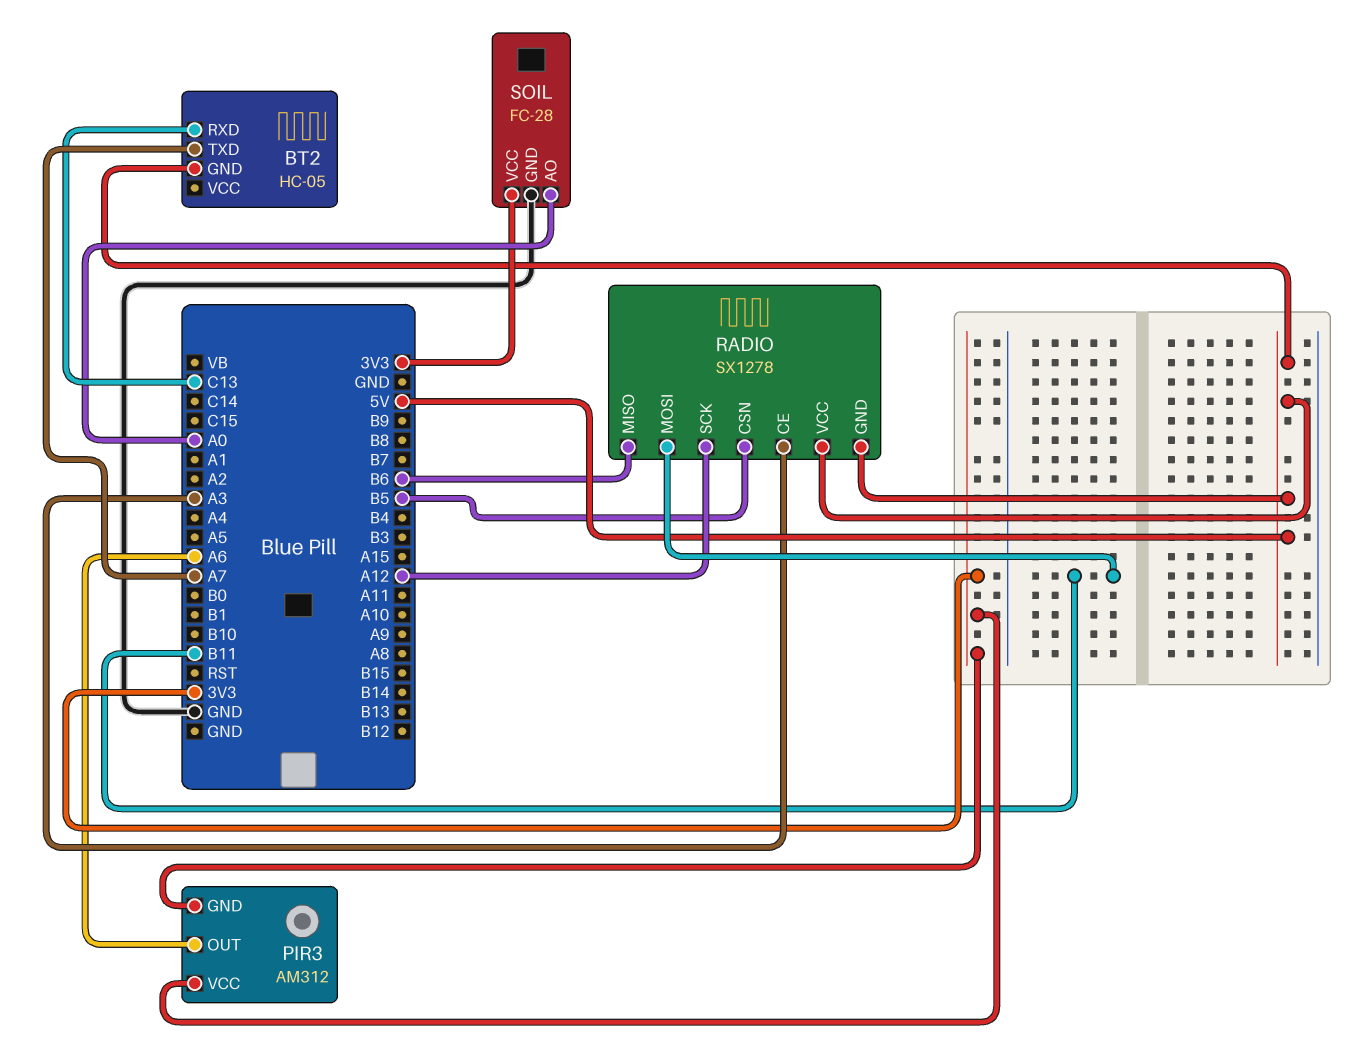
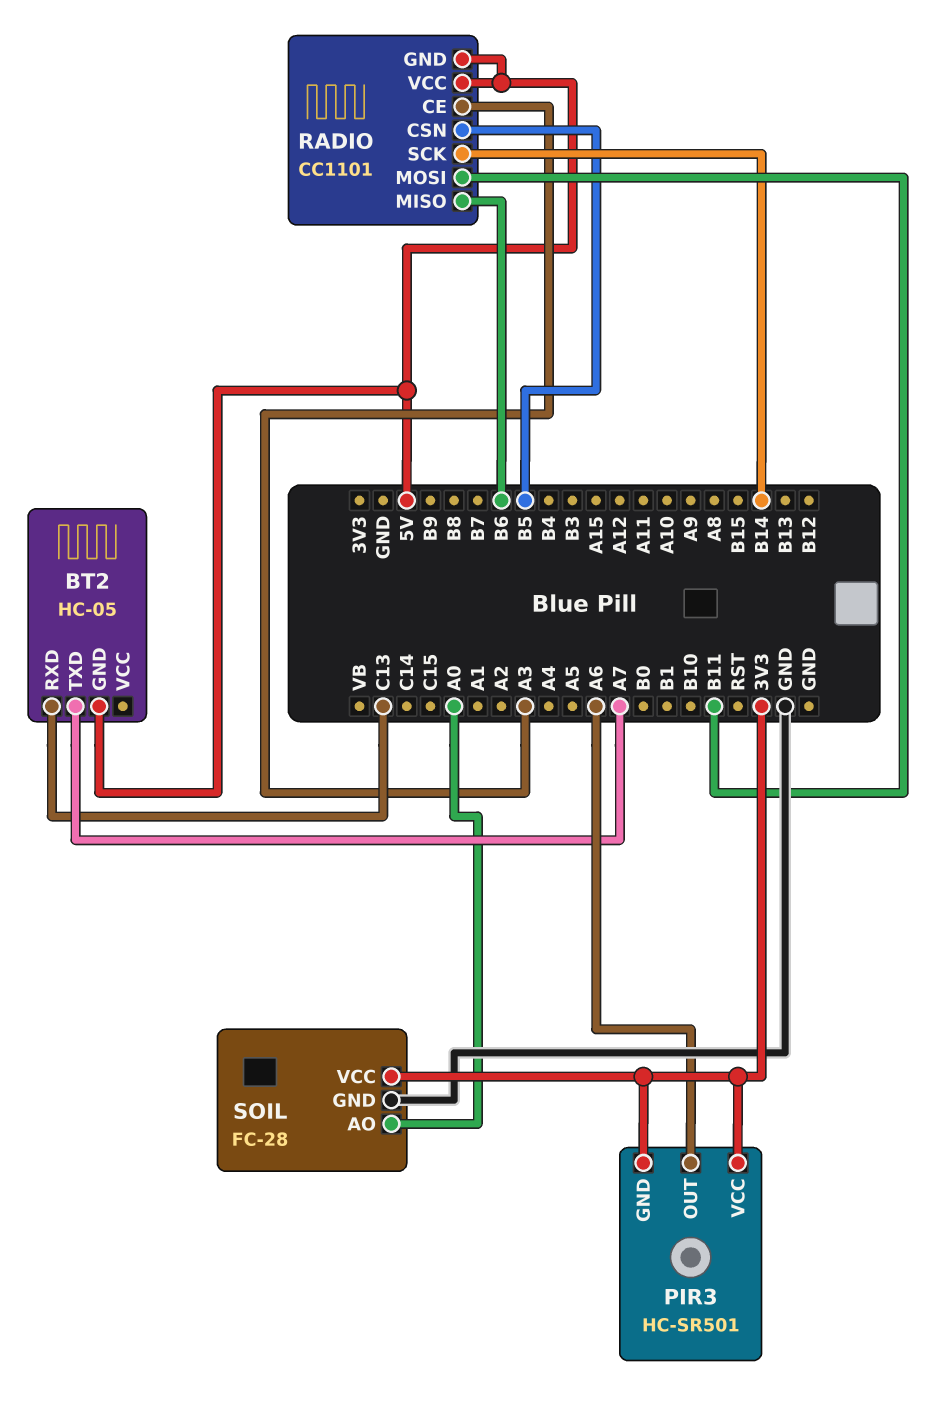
PIR3: AM312 -> HC-SR501
RADIO: SX1278 -> CC1101
RADIO pin SCK: A12 -> B14

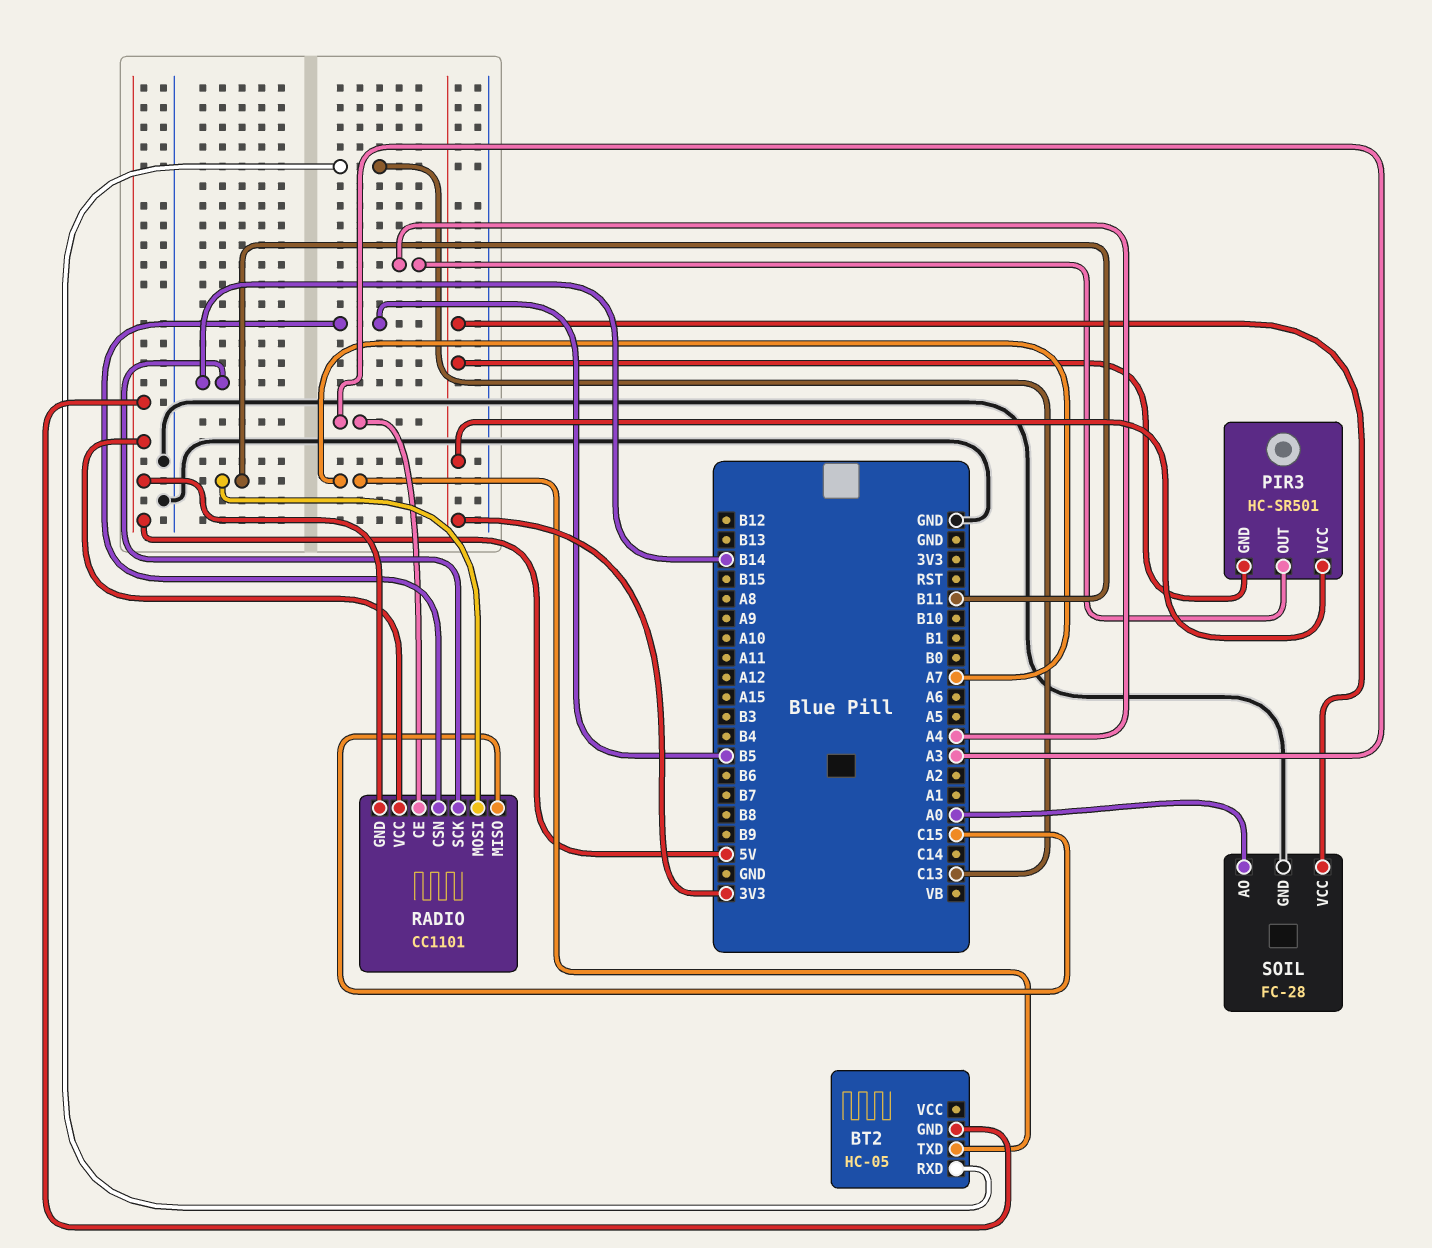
PIR3 pin OUT: A6 -> A4
RADIO pin MISO: B6 -> C15

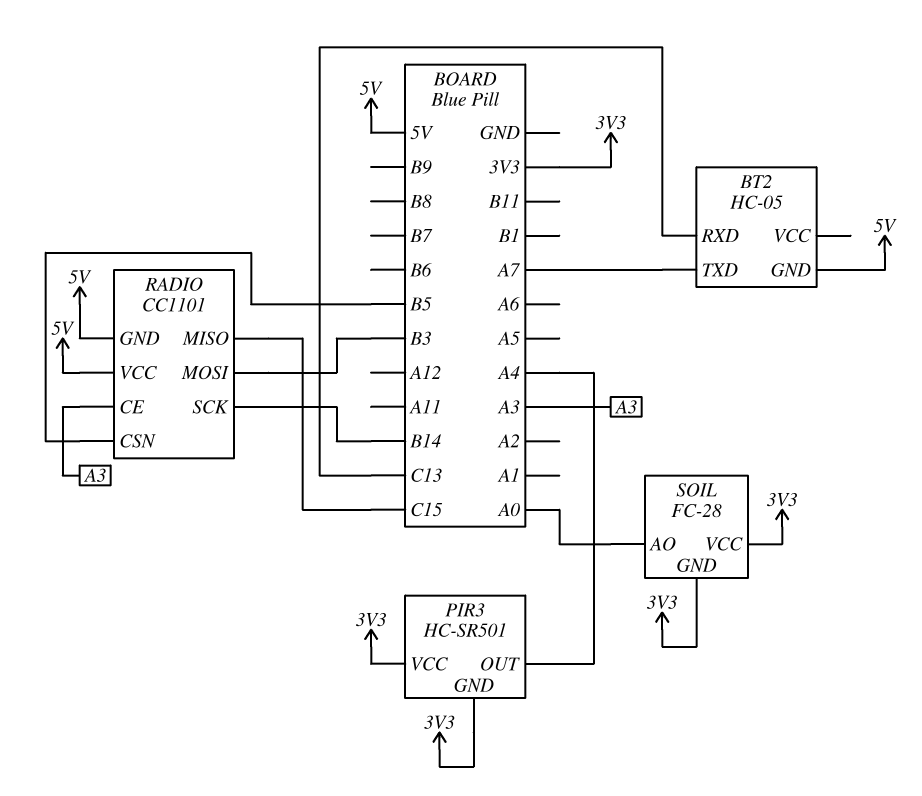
RADIO pin MOSI: B11 -> B3
SOIL pin GND: GND -> 3V3

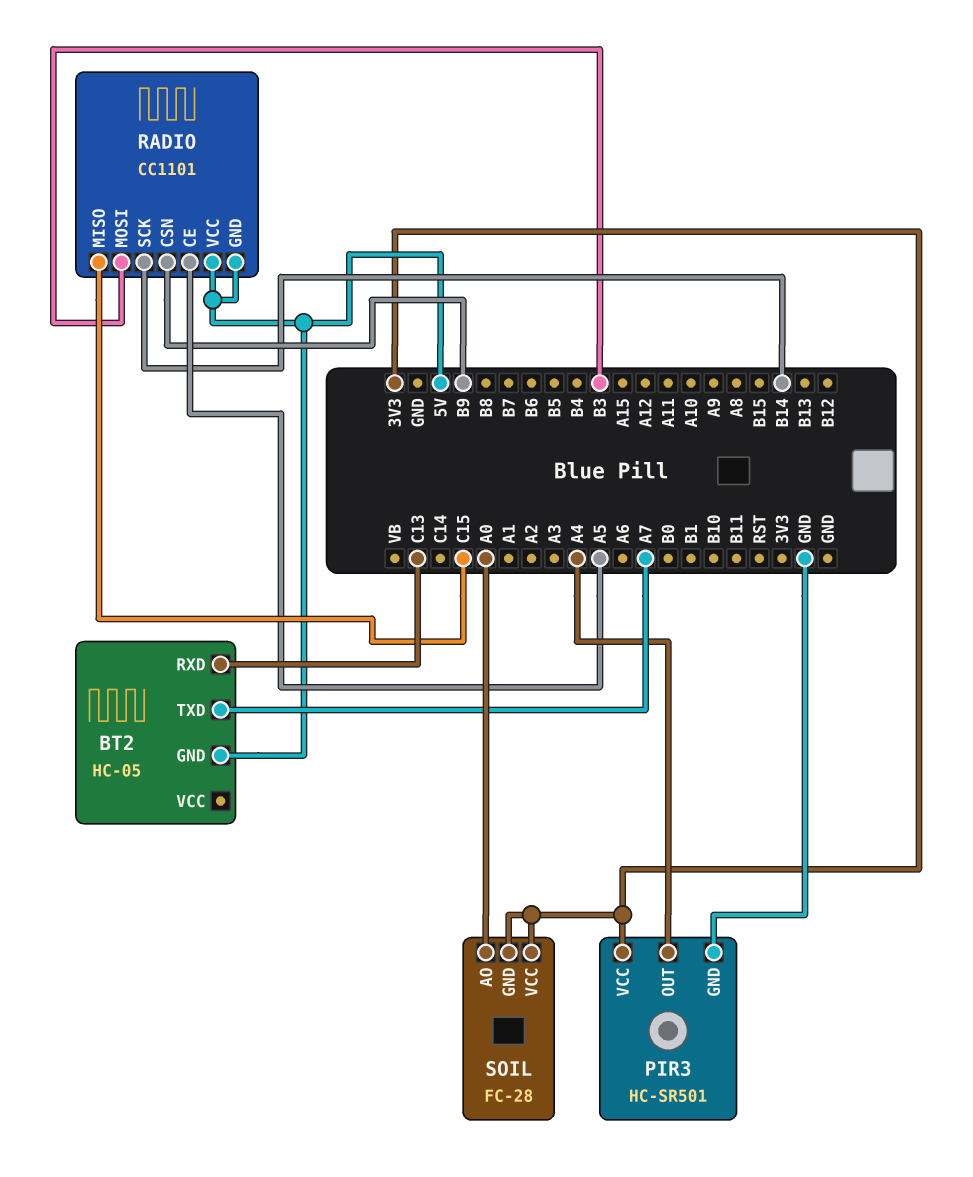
PIR3 pin GND: 3V3 -> GND
RADIO pin CE: A3 -> A5
RADIO pin CSN: B5 -> B9

